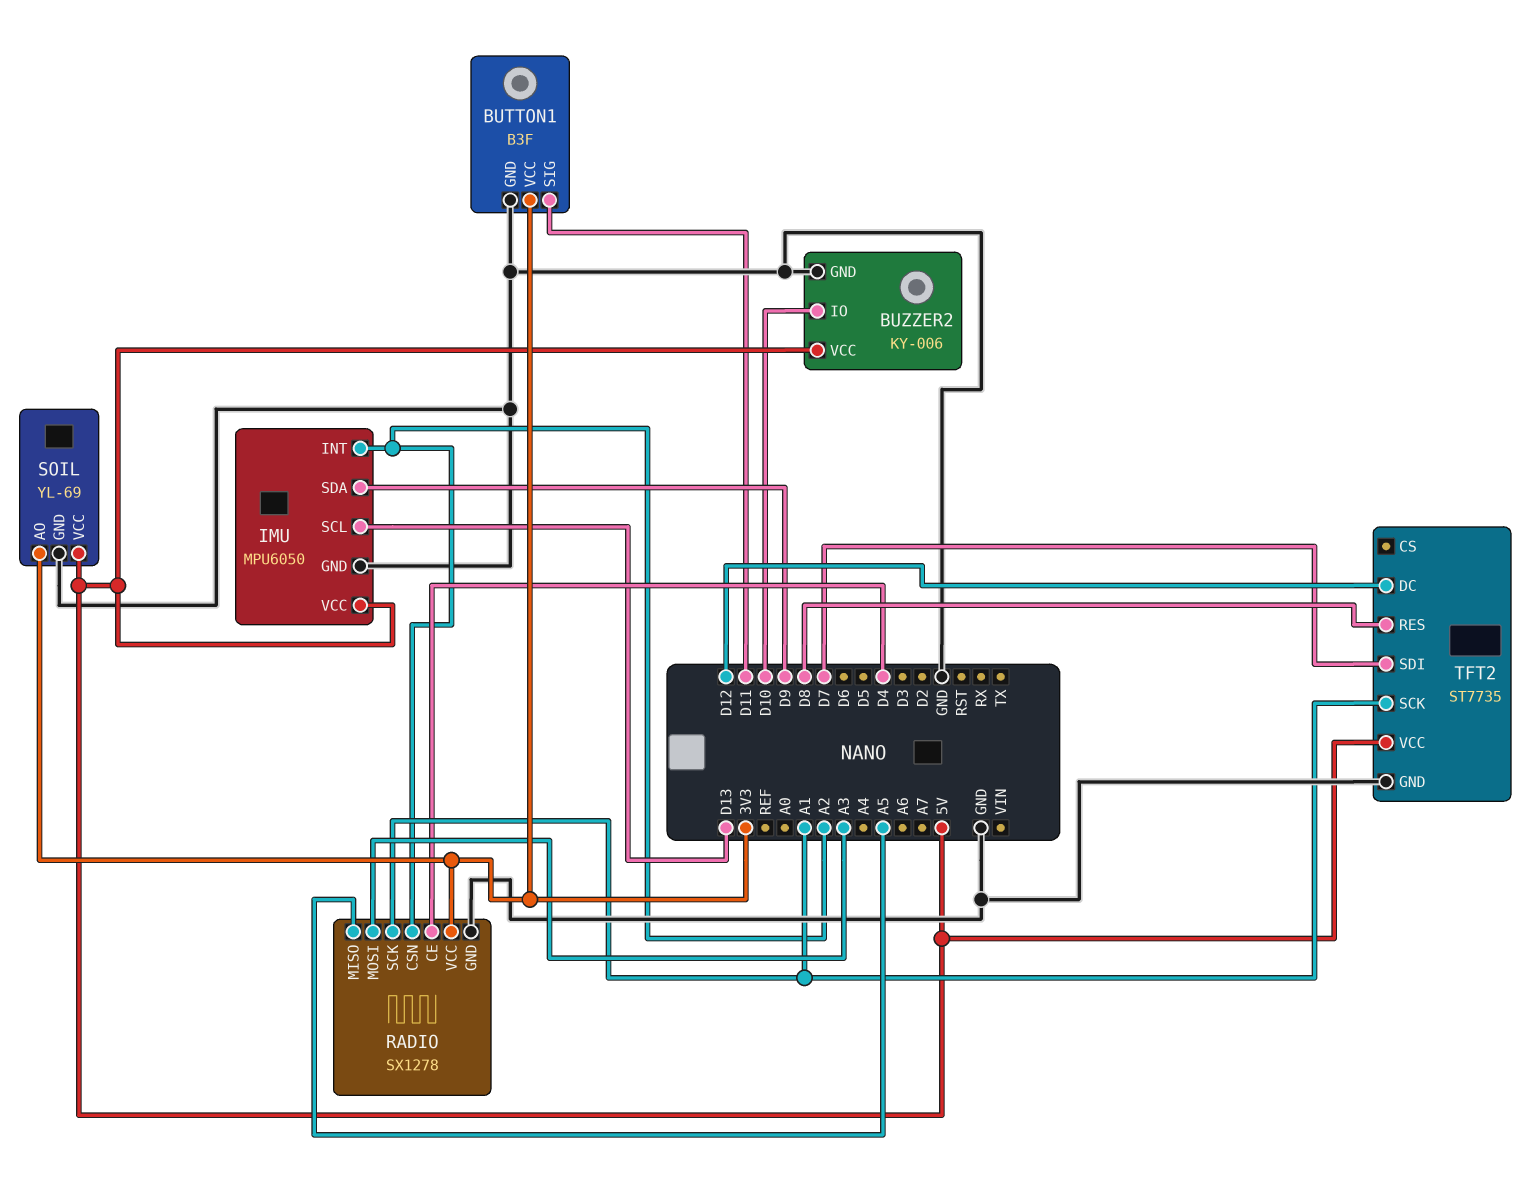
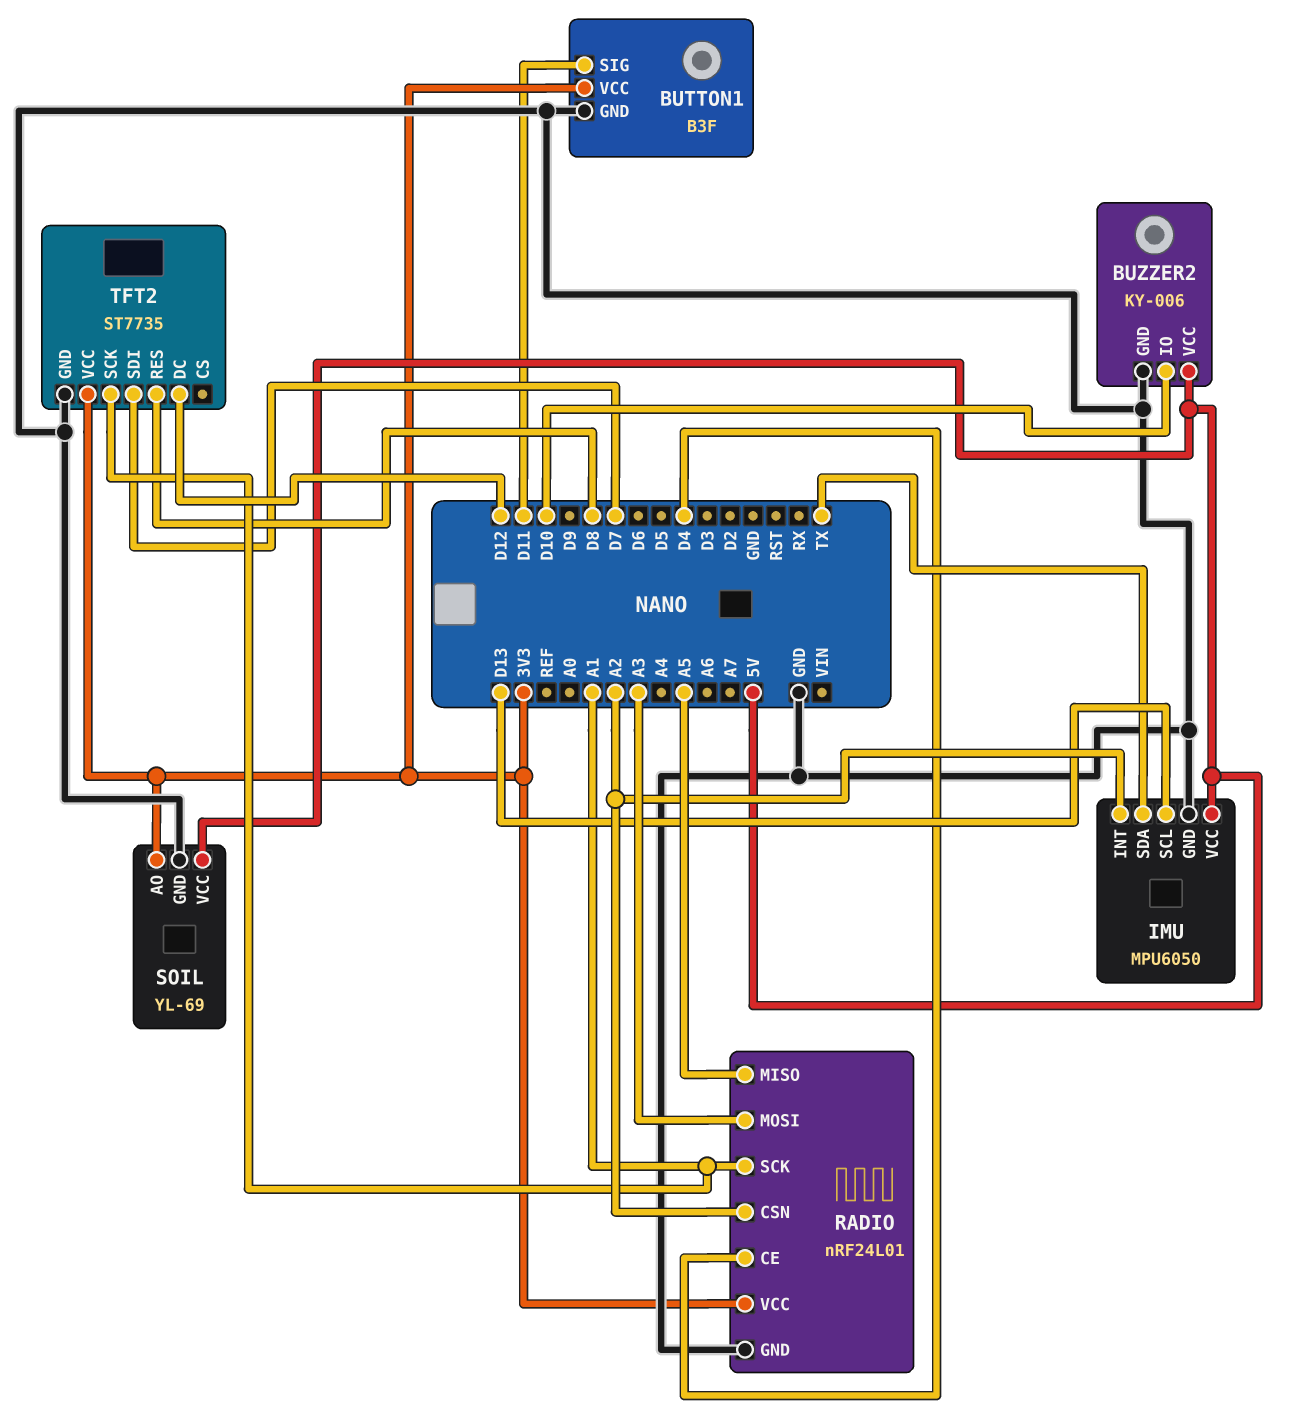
IMU pin SDA: D9 -> TX
RADIO: SX1278 -> nRF24L01
TFT2 pin VCC: 5V -> 3V3

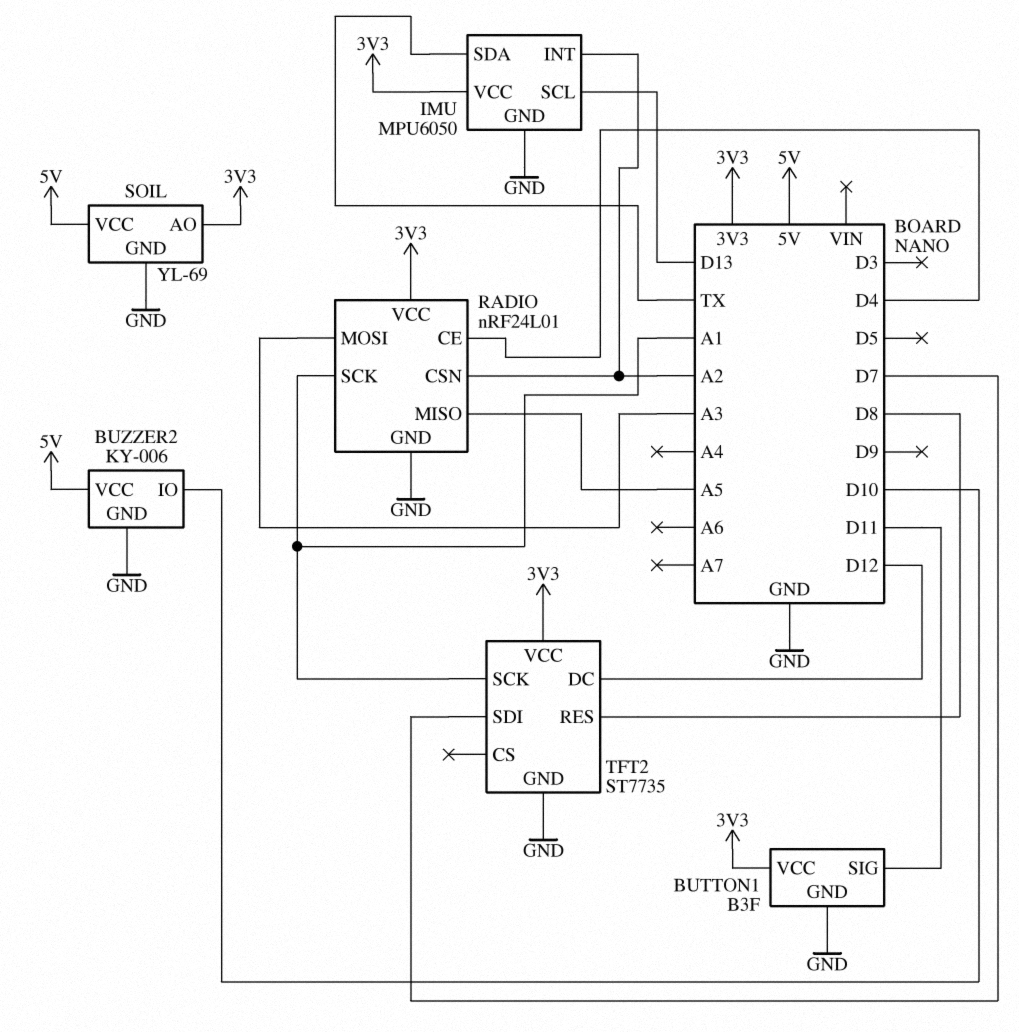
IMU pin VCC: 5V -> 3V3

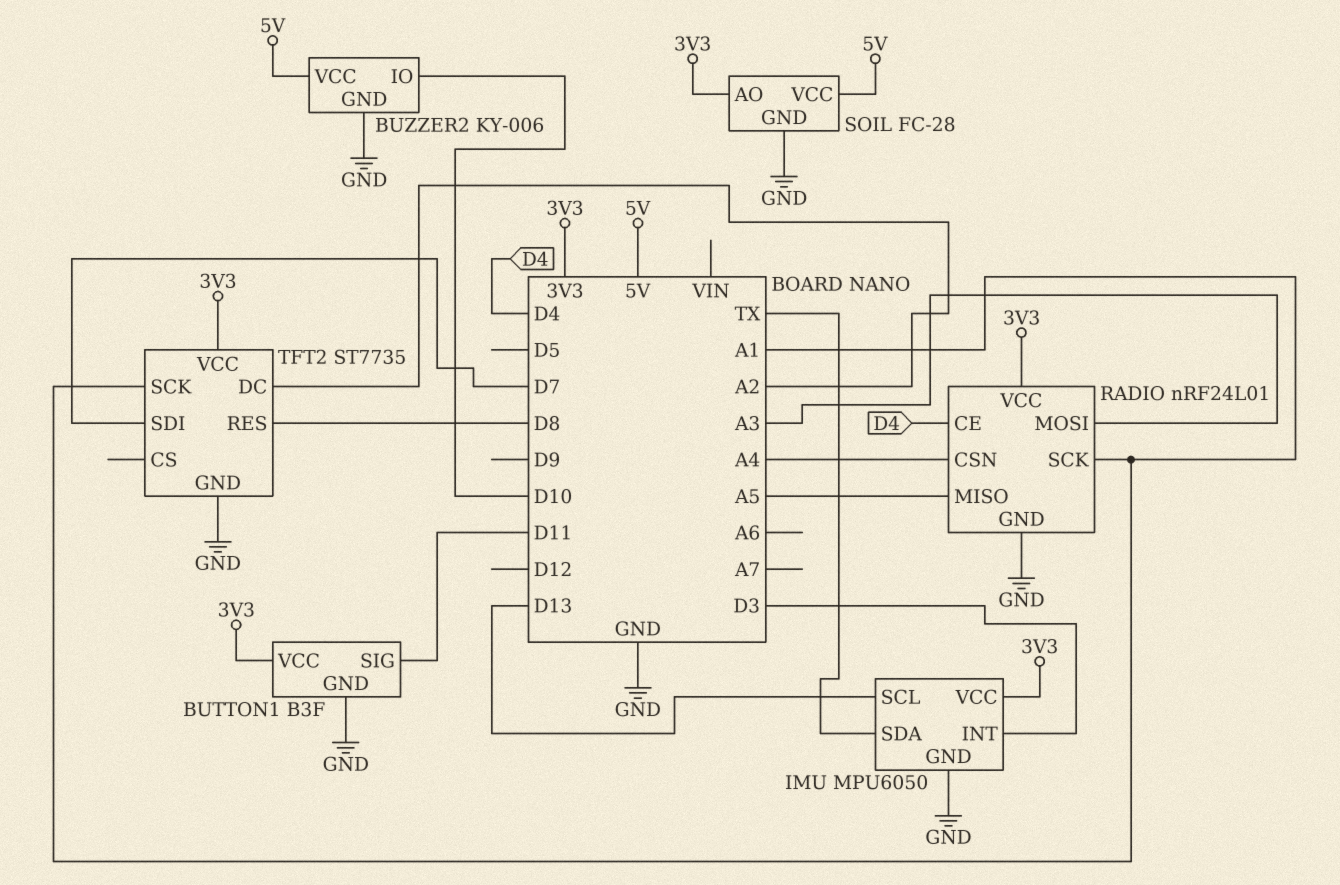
IMU pin INT: A2 -> D3
RADIO pin CSN: A2 -> A4
SOIL: YL-69 -> FC-28
TFT2 pin DC: D12 -> A2

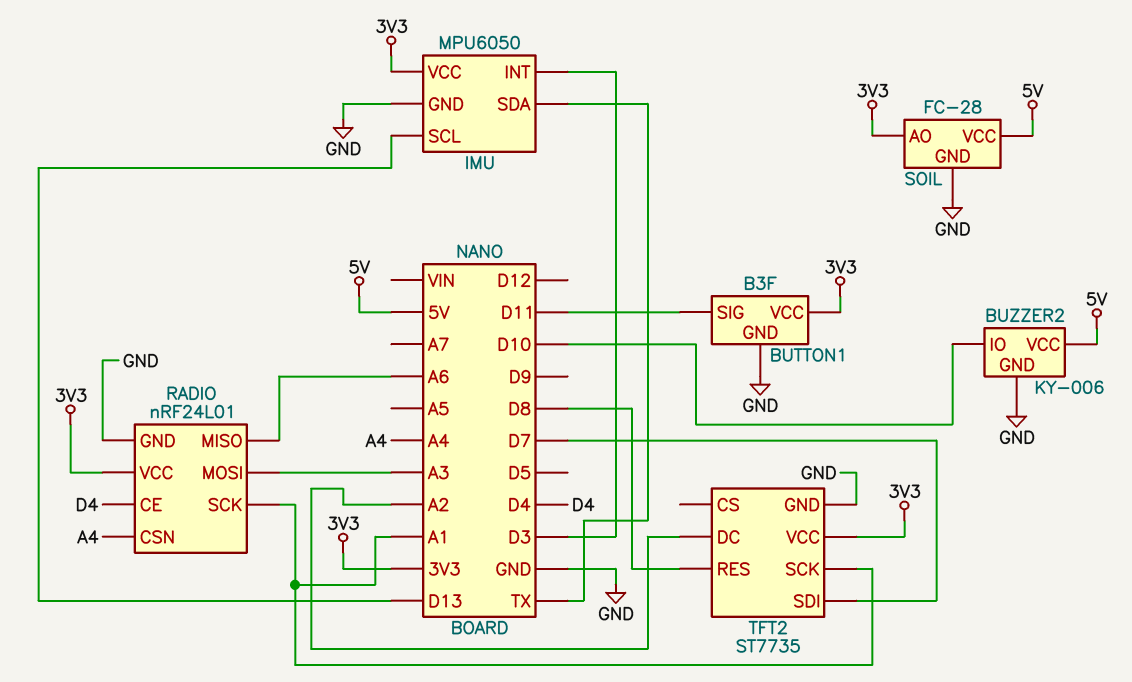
RADIO pin MISO: A5 -> A6

